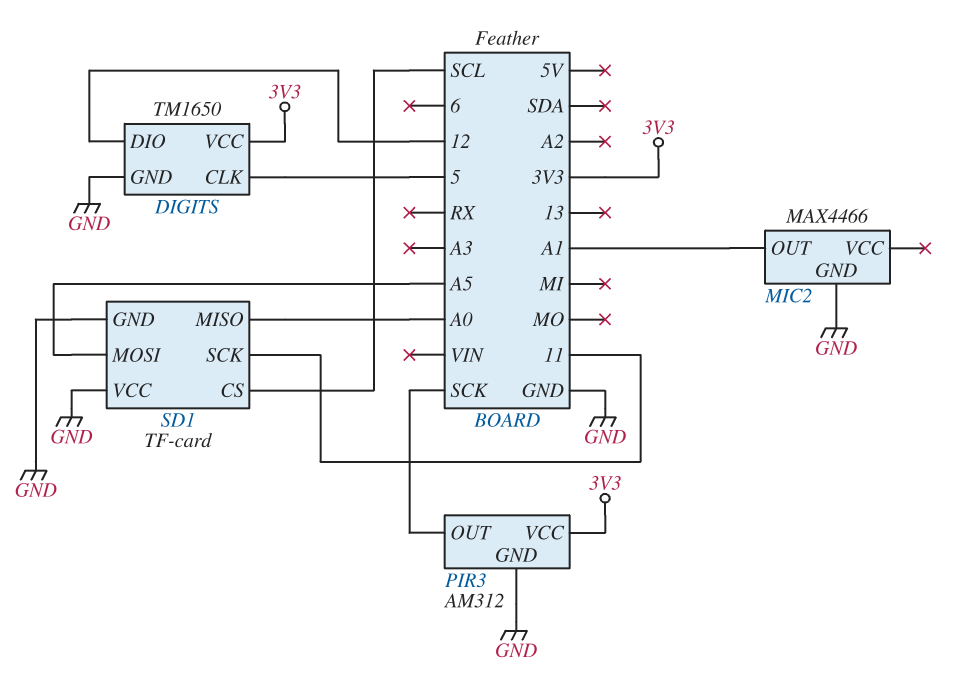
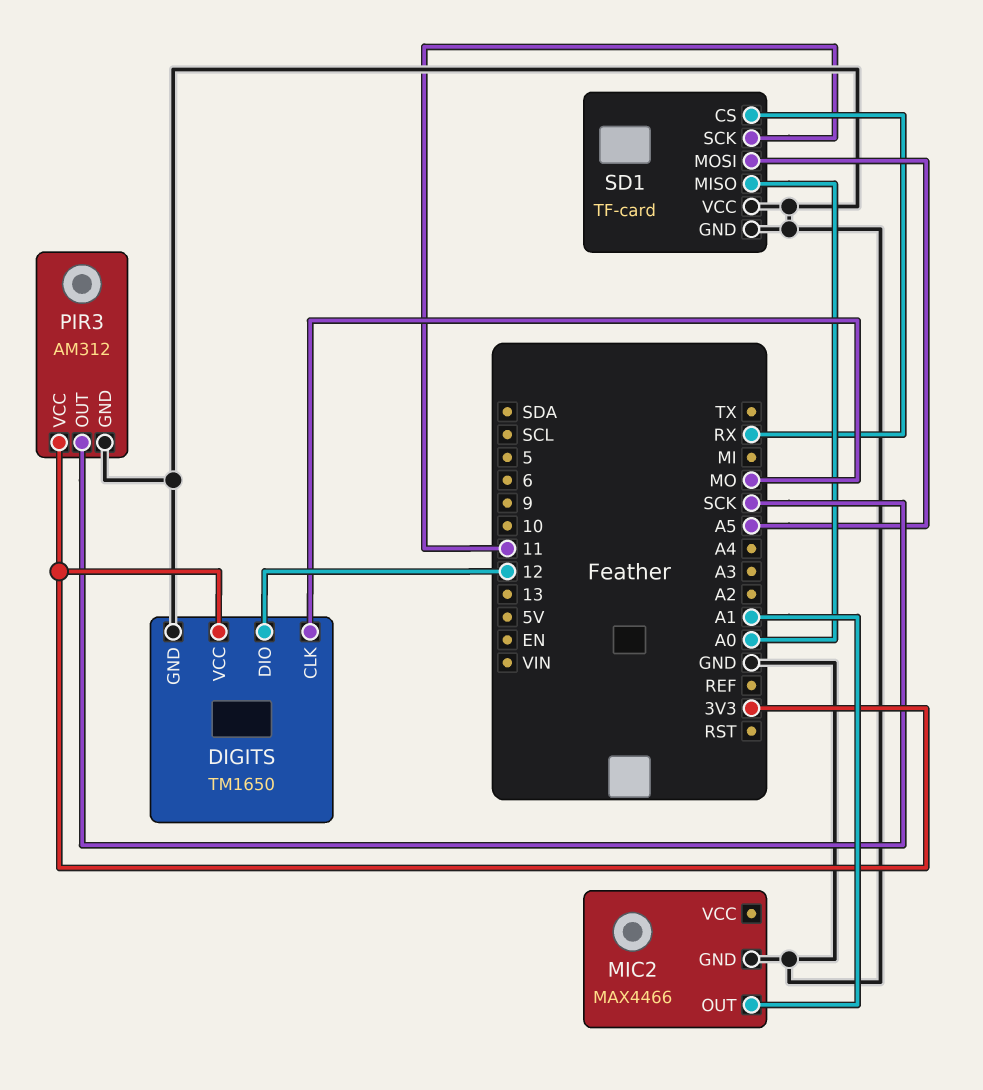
DIGITS pin CLK: 5 -> MO
SD1 pin CS: SCL -> RX

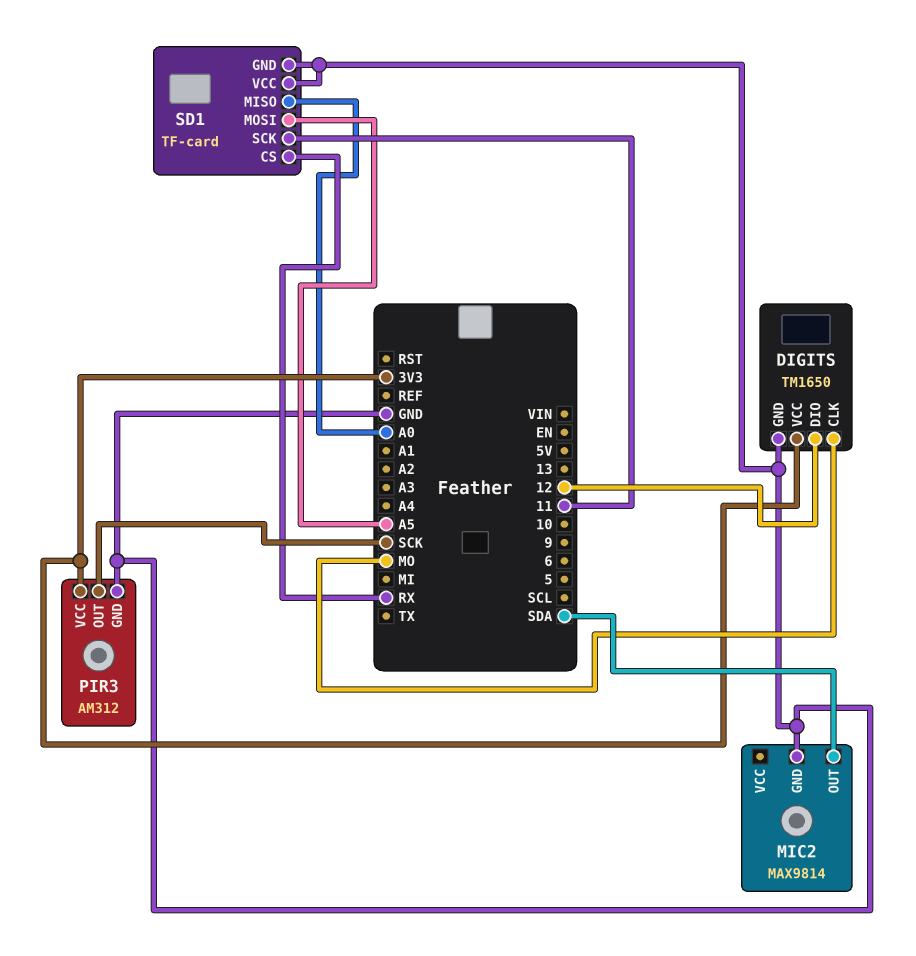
MIC2: MAX4466 -> MAX9814
MIC2 pin OUT: A1 -> SDA

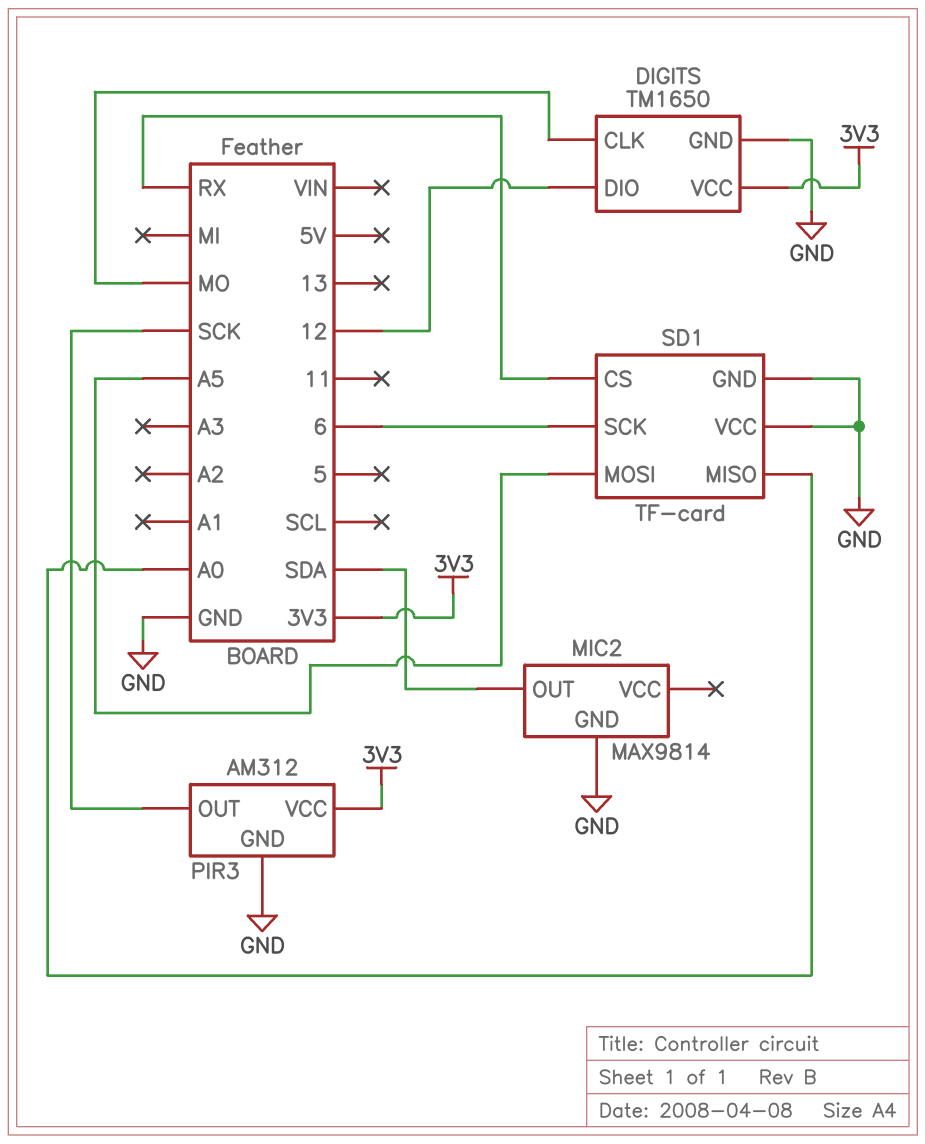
SD1 pin SCK: 11 -> 6

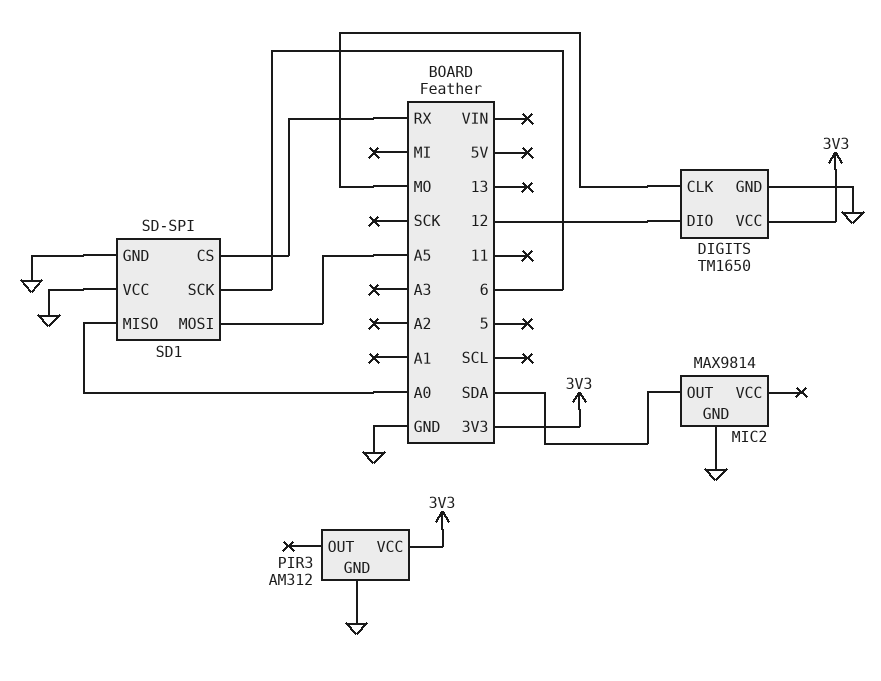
PIR3 pin OUT: SCK -> none
SD1: TF-card -> SD-SPI

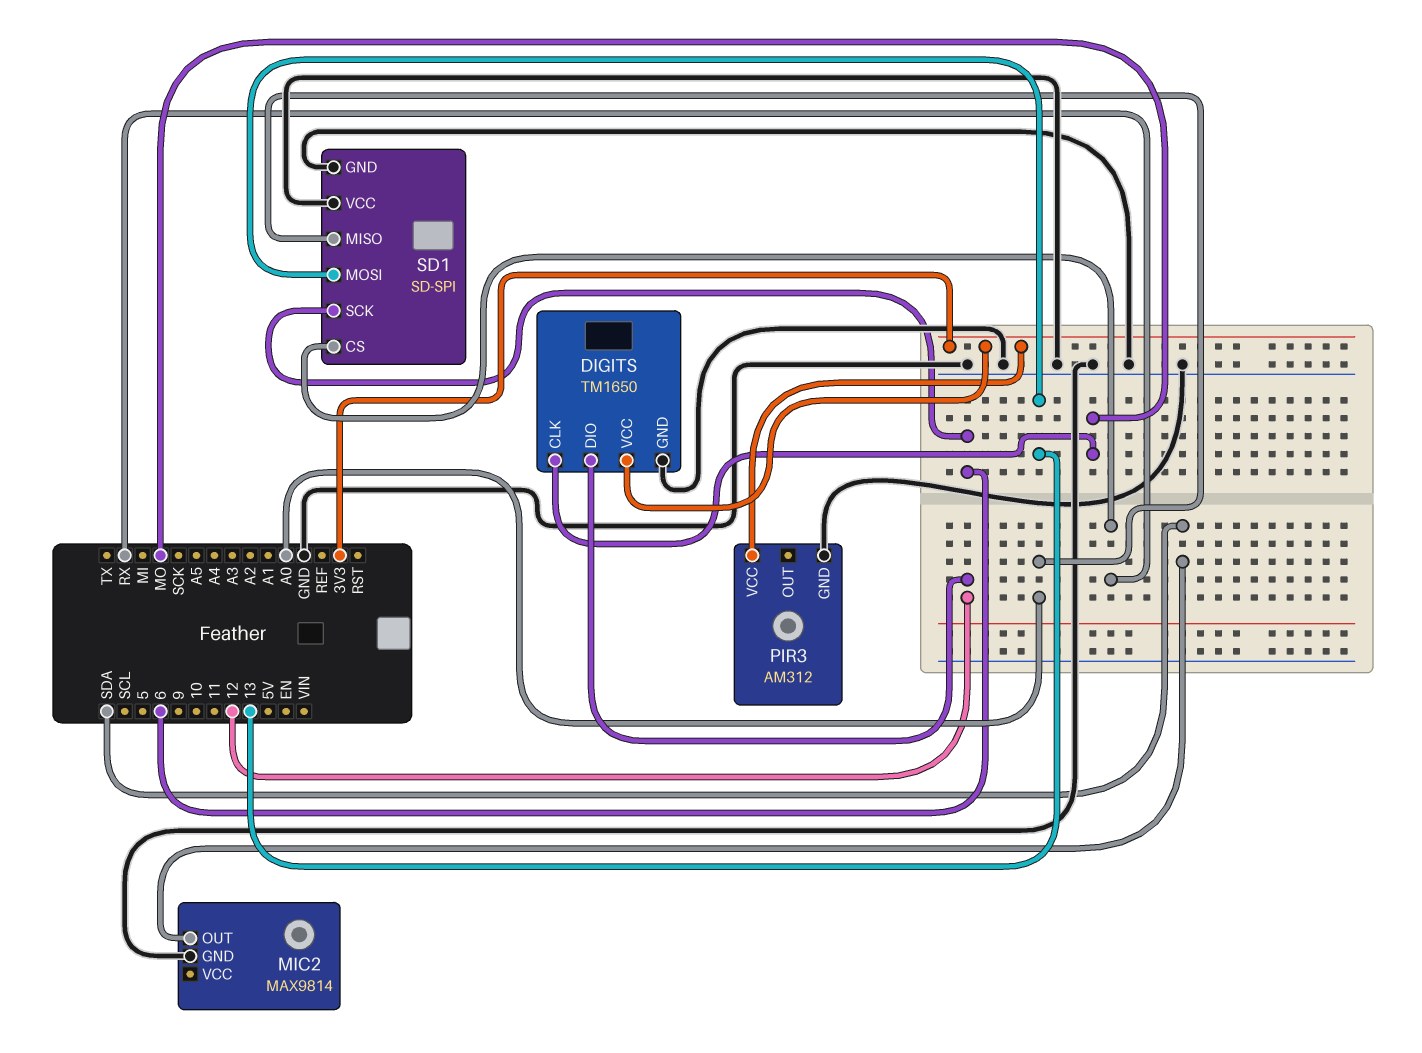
SD1 pin MOSI: A5 -> 13

